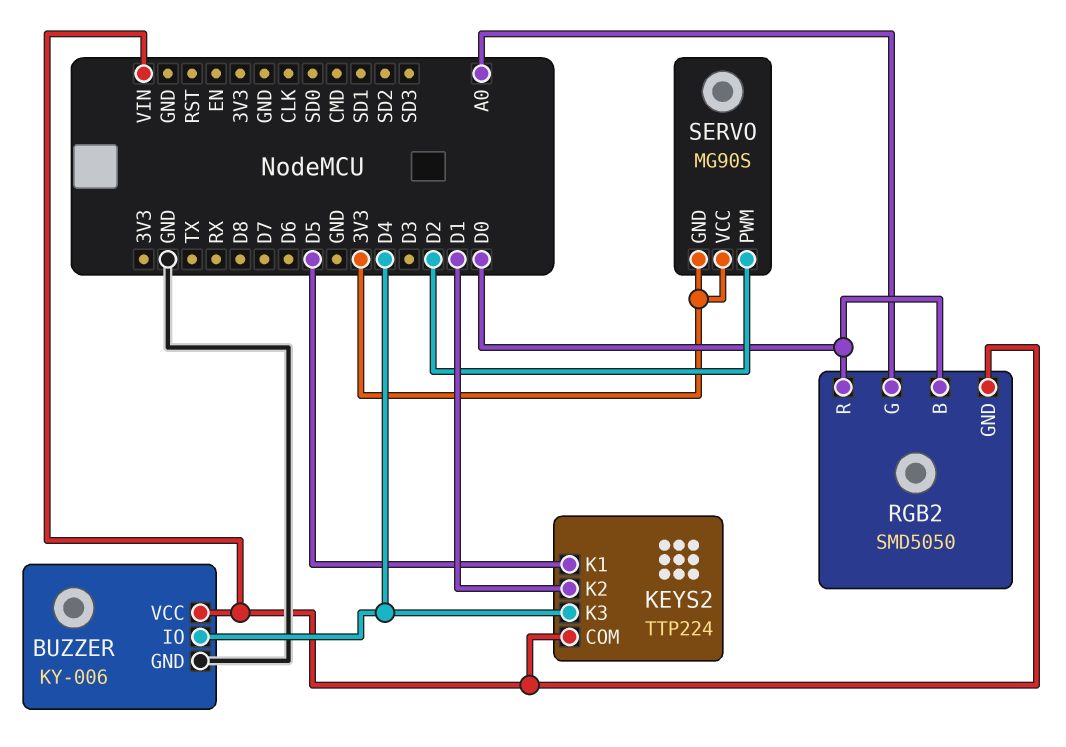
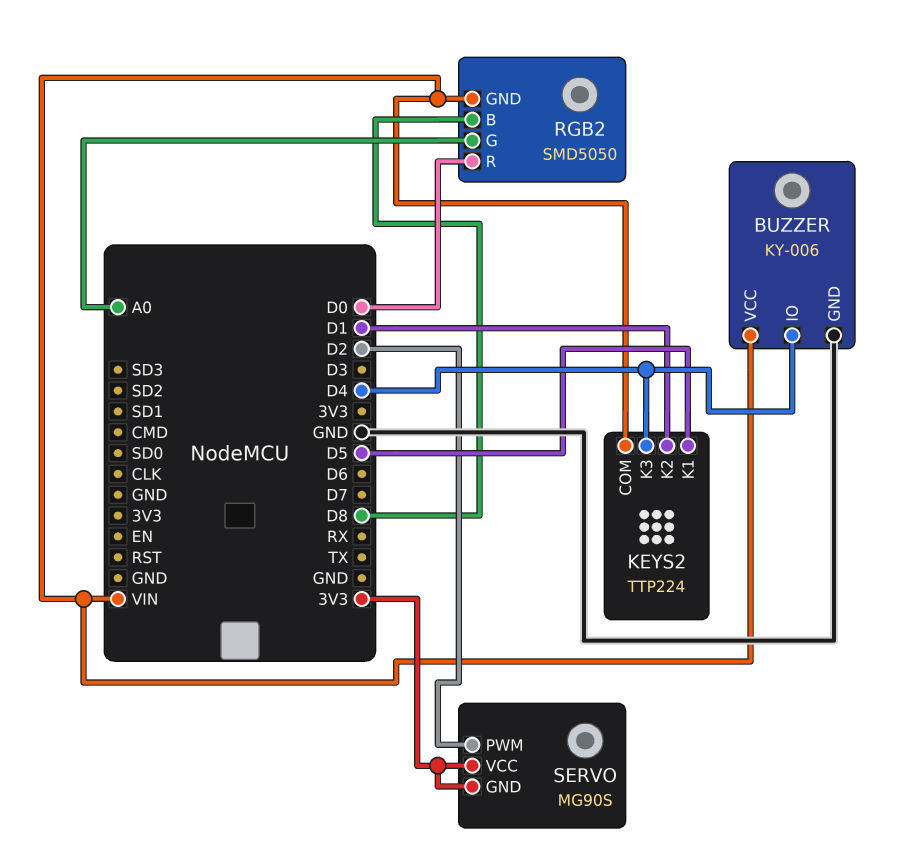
RGB2 pin B: D0 -> D8

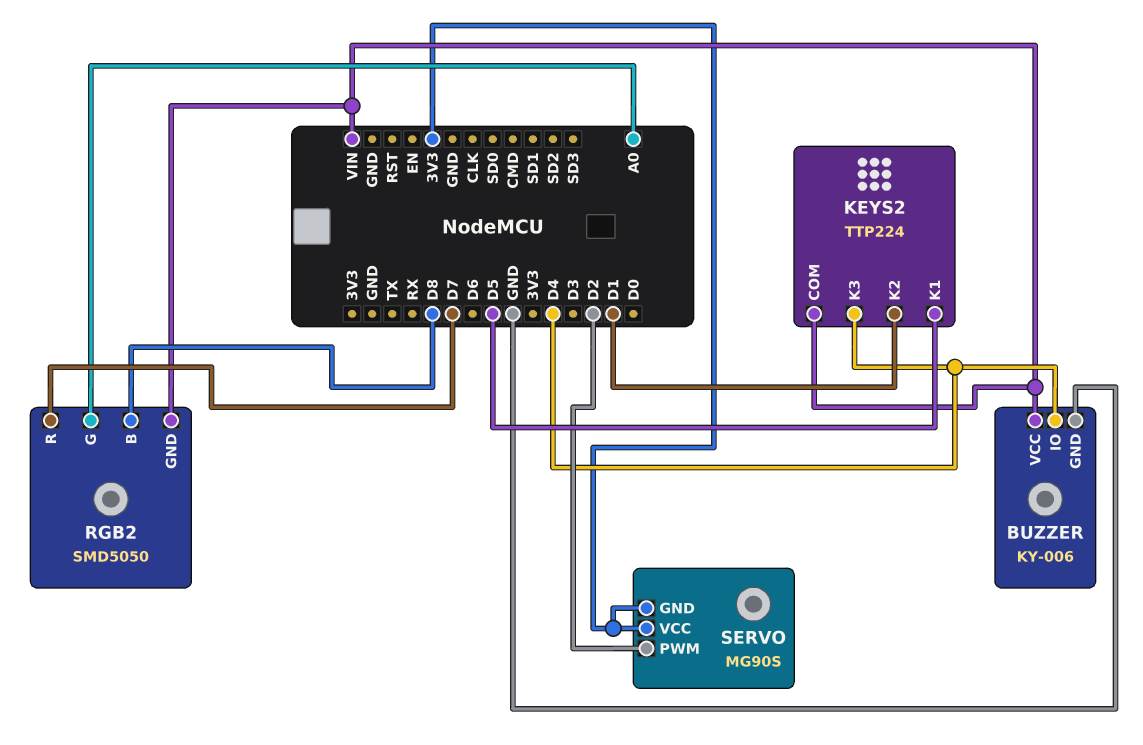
RGB2 pin R: D0 -> D7

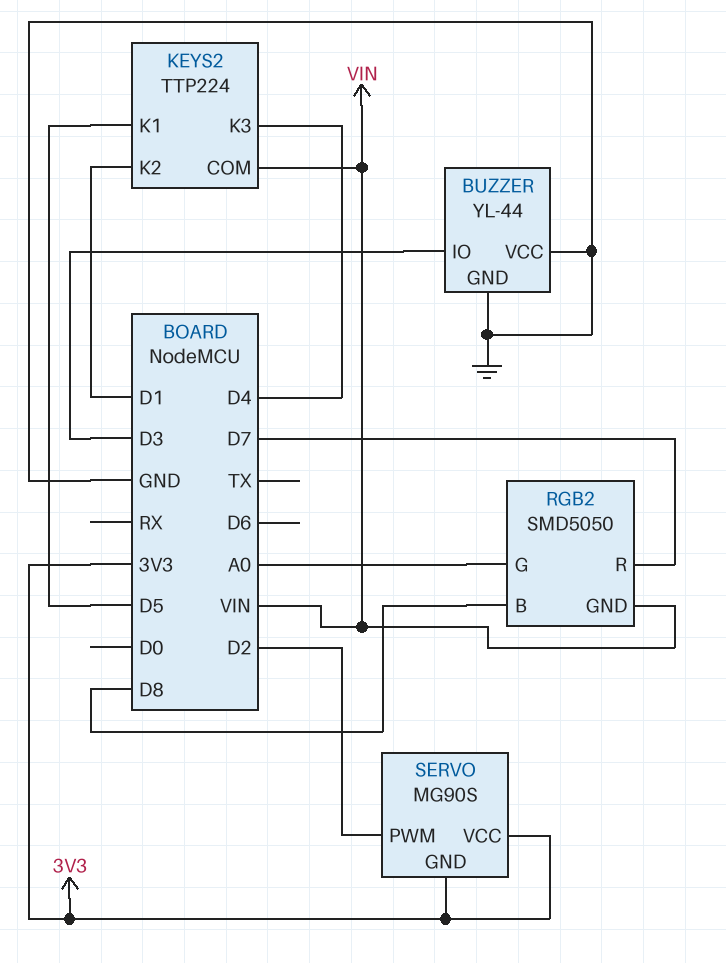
BUZZER: KY-006 -> YL-44
BUZZER pin IO: D4 -> D3
BUZZER pin VCC: VIN -> GND

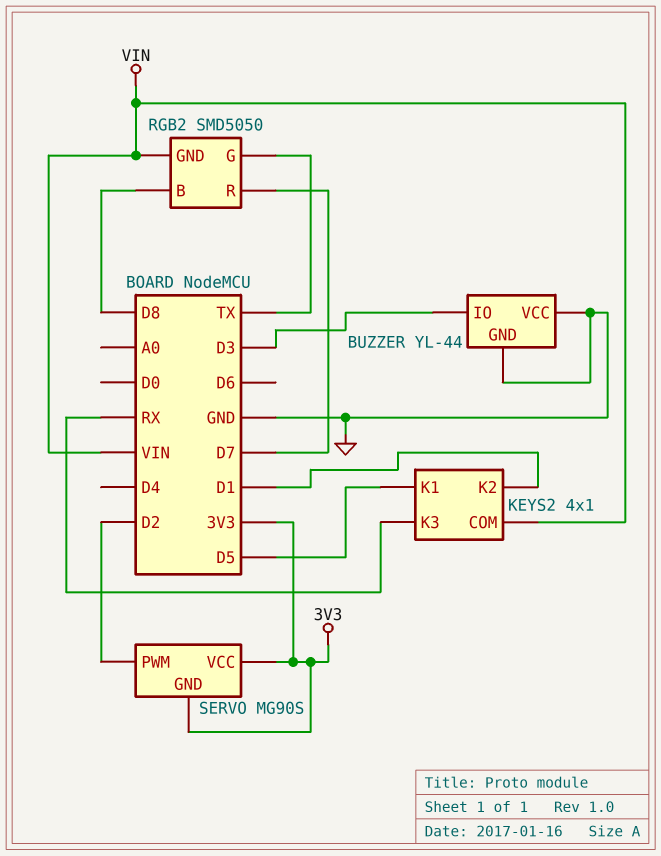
KEYS2: TTP224 -> 4x1
KEYS2 pin K3: D4 -> RX
RGB2 pin G: A0 -> TX

